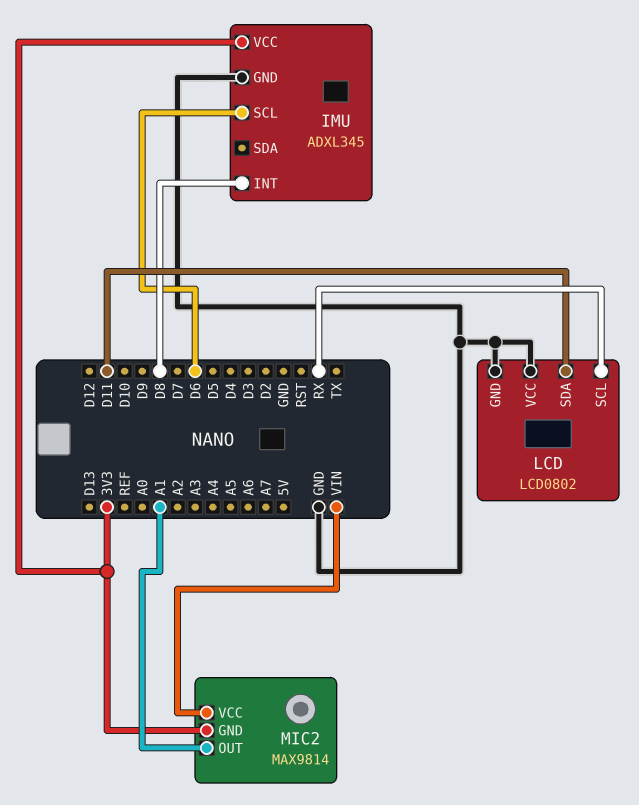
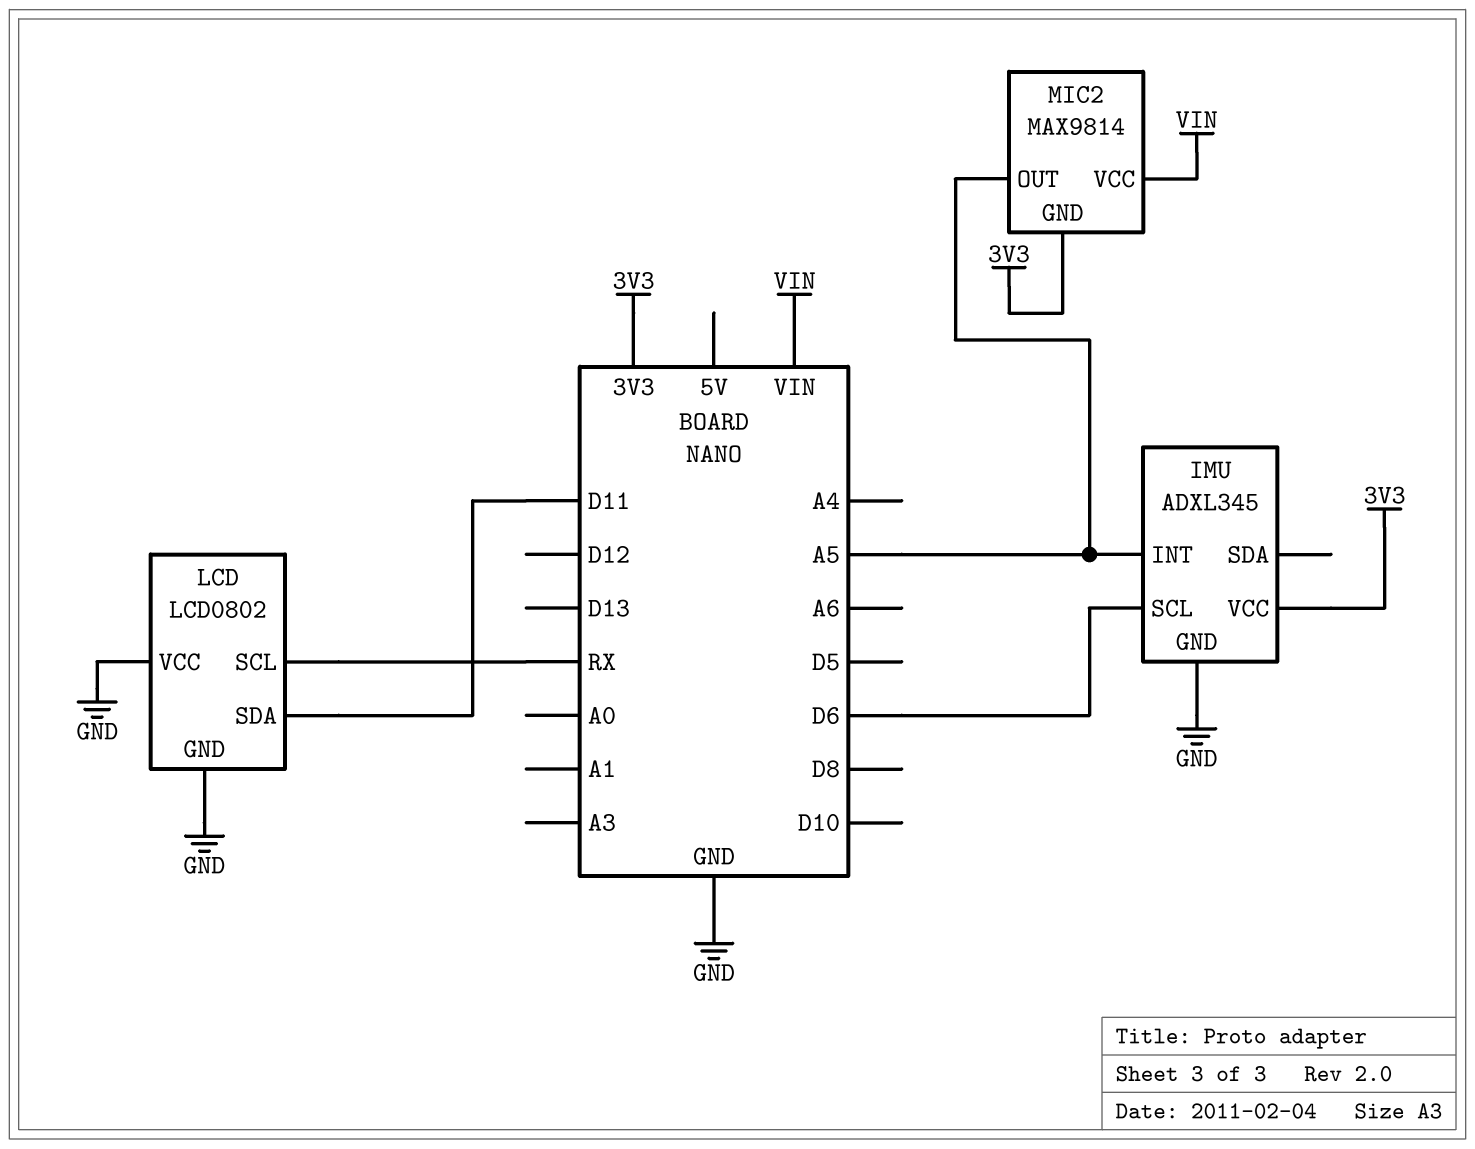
IMU pin INT: D8 -> A5
MIC2 pin OUT: A1 -> A5

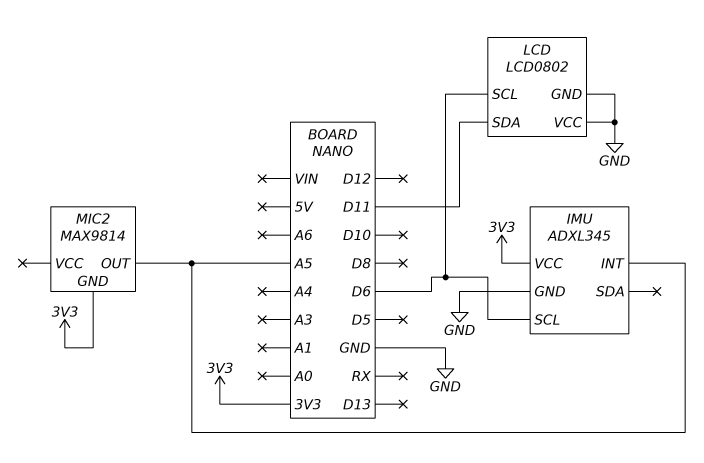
LCD pin SCL: RX -> D6
MIC2 pin VCC: VIN -> none

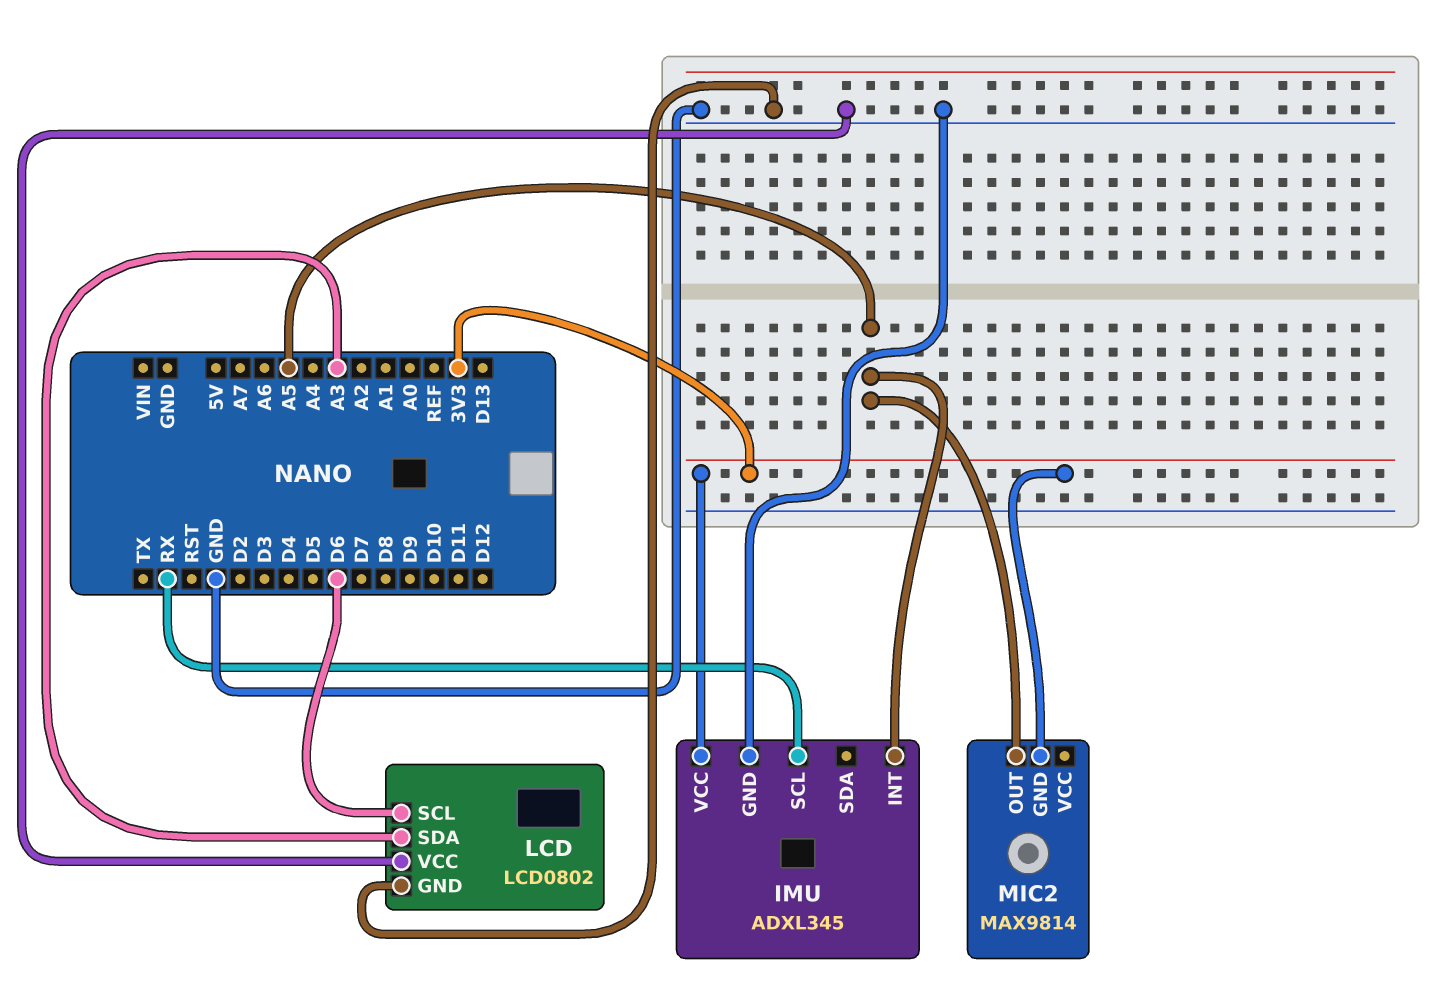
IMU pin SCL: D6 -> RX
LCD pin SDA: D11 -> A3

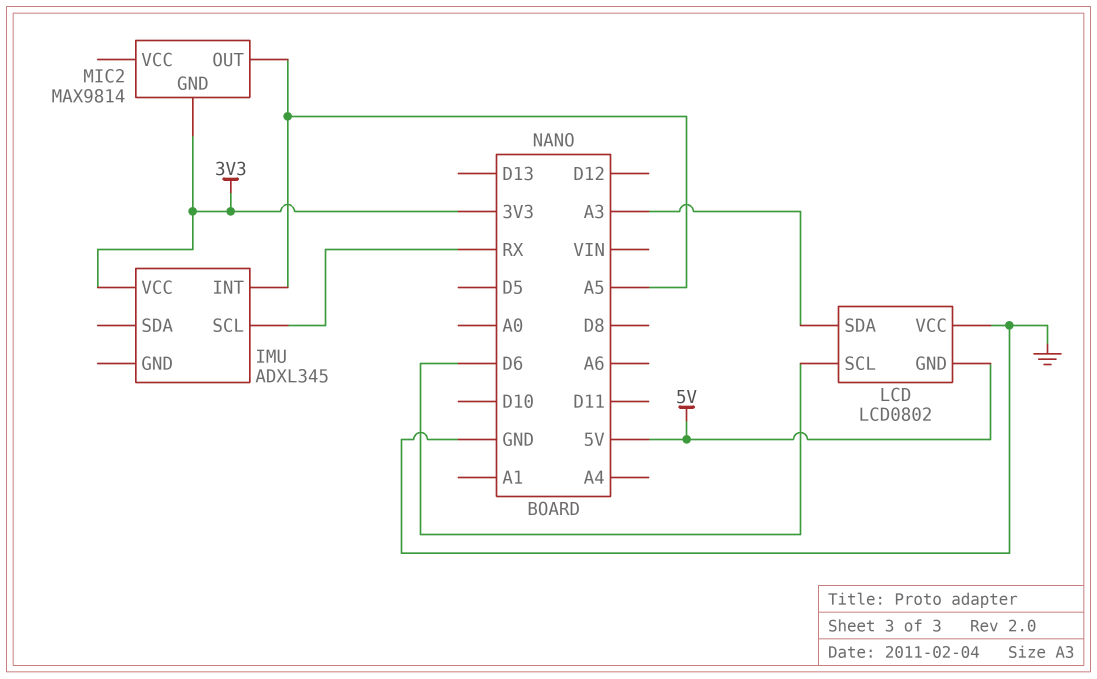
IMU pin GND: GND -> none
LCD pin GND: GND -> 5V

